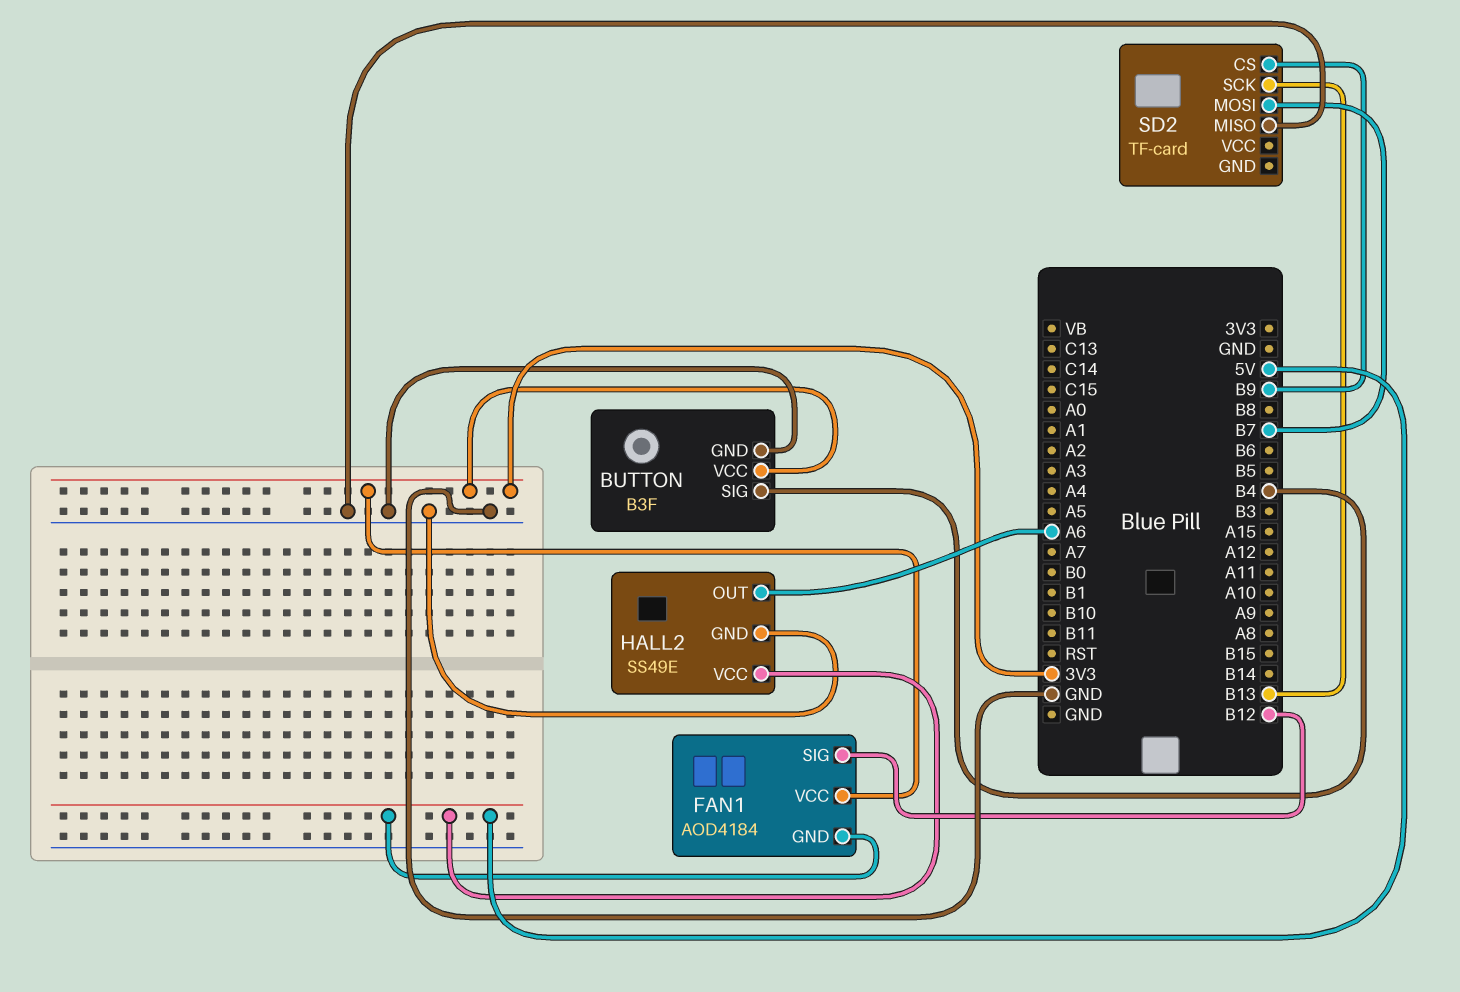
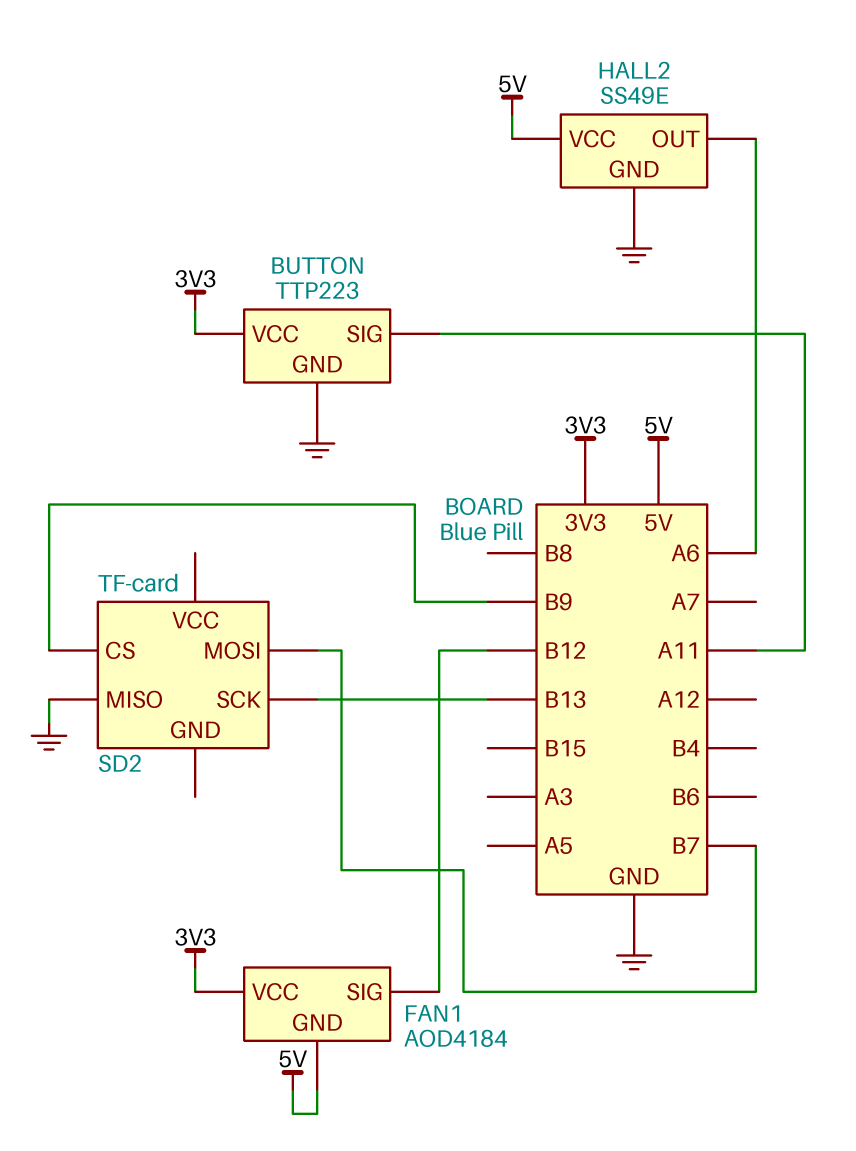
BUTTON: B3F -> TTP223
BUTTON pin SIG: B4 -> A11

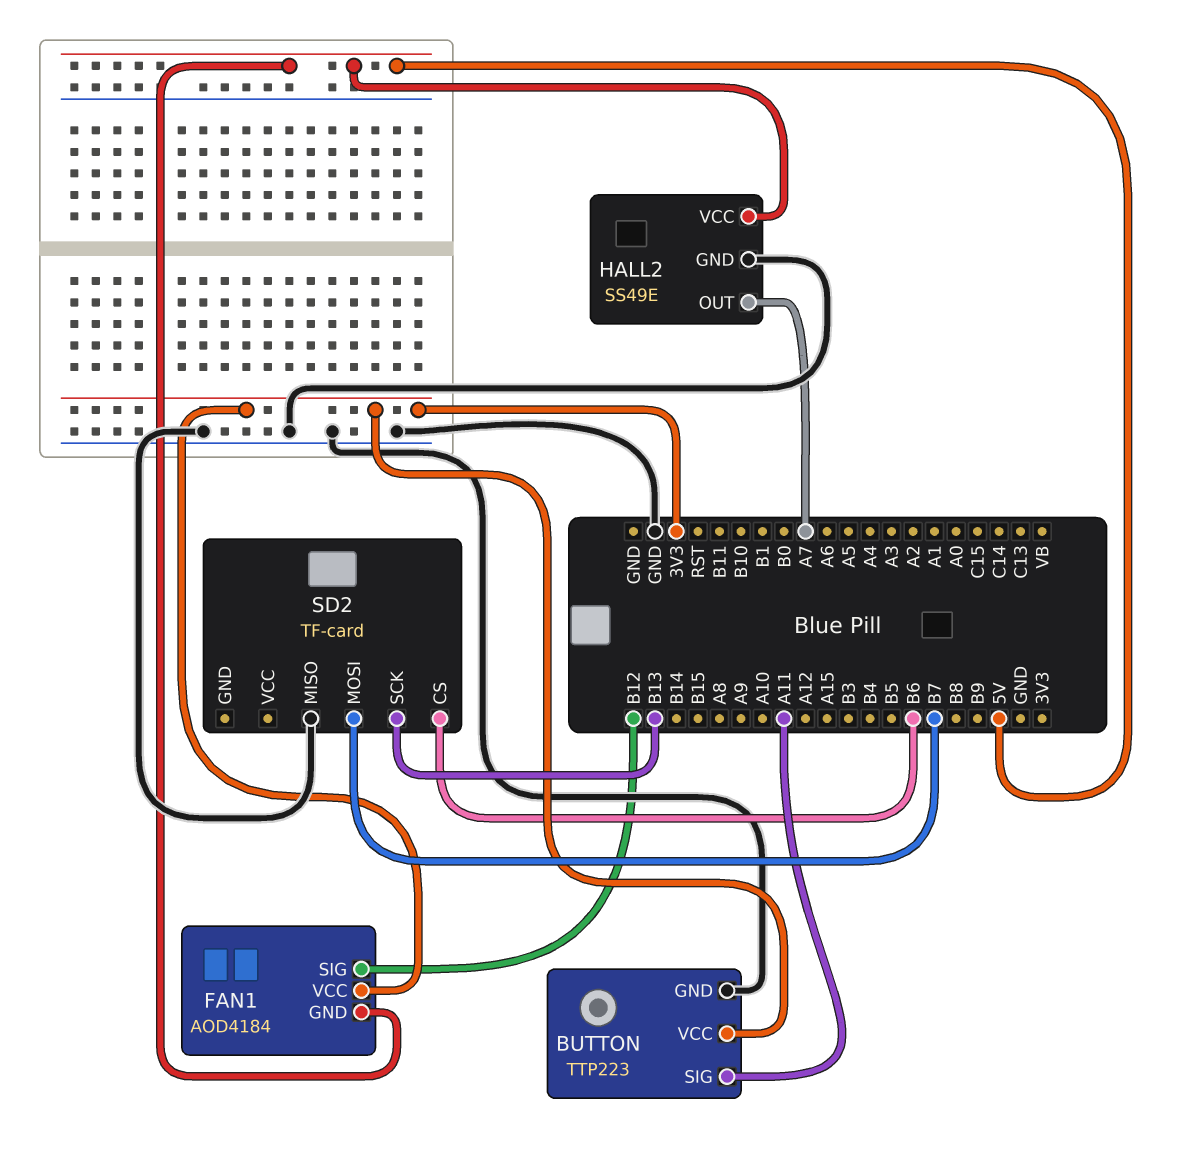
HALL2 pin OUT: A6 -> A7
SD2 pin CS: B9 -> B6

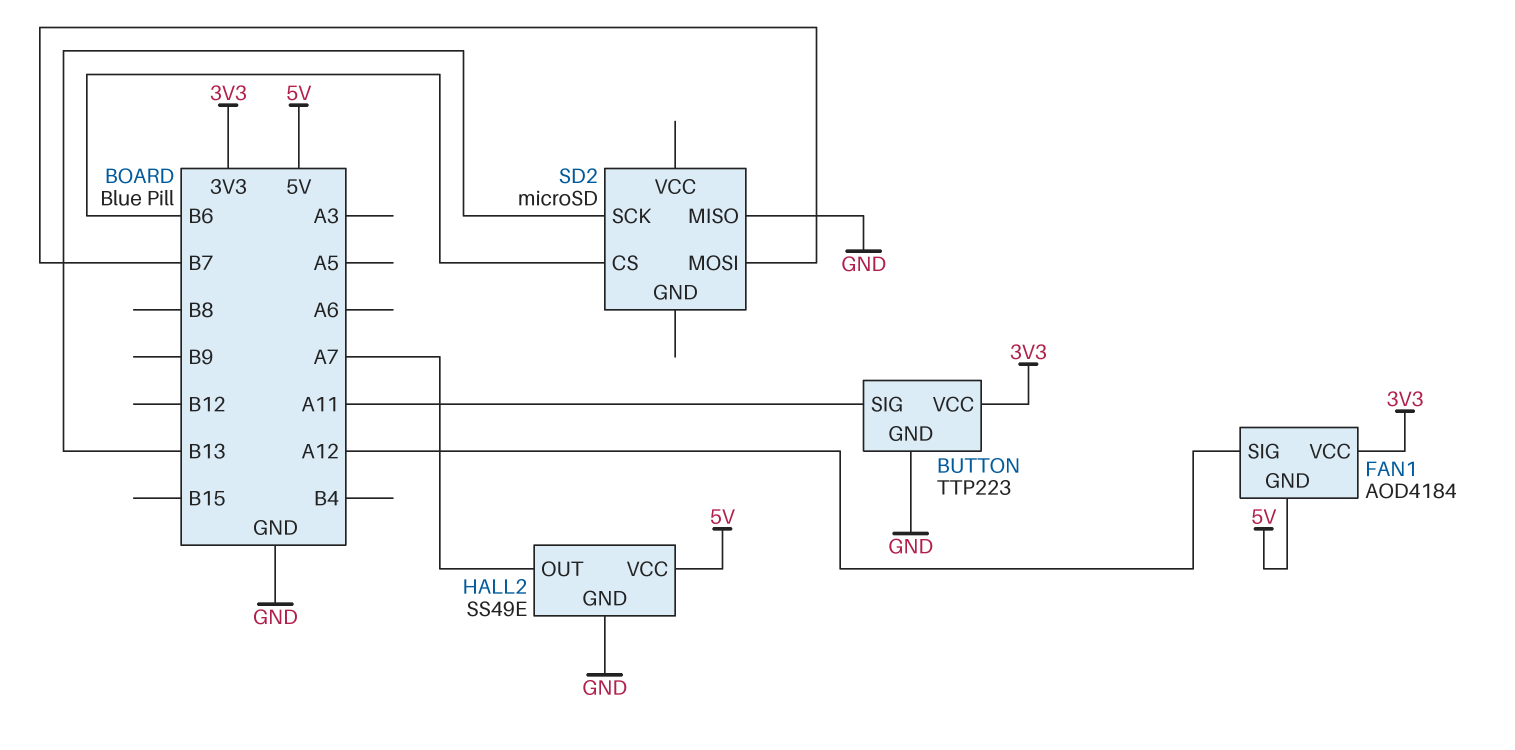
FAN1 pin SIG: B12 -> A12
SD2: TF-card -> microSD

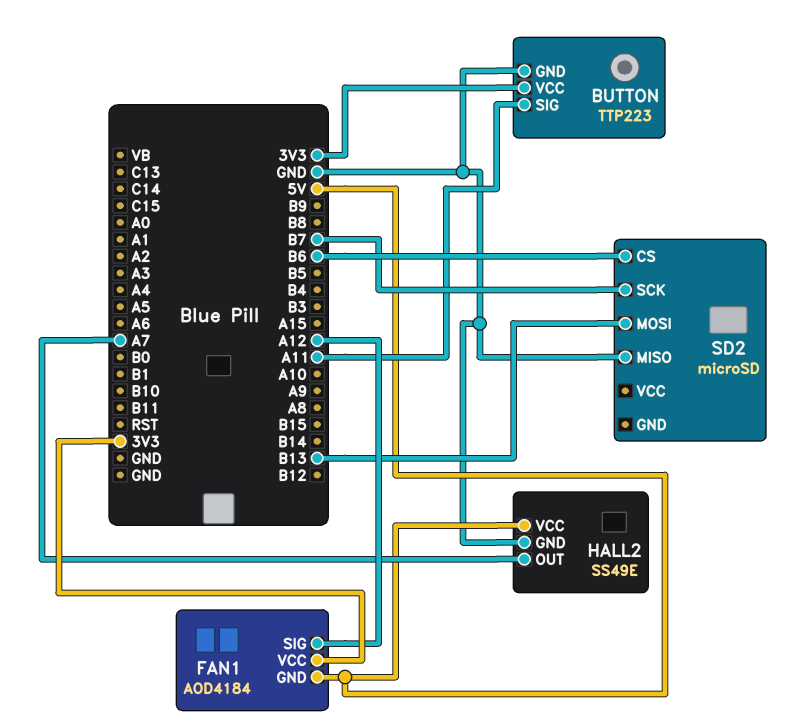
SD2 pin MOSI: B7 -> B13
SD2 pin SCK: B13 -> B7

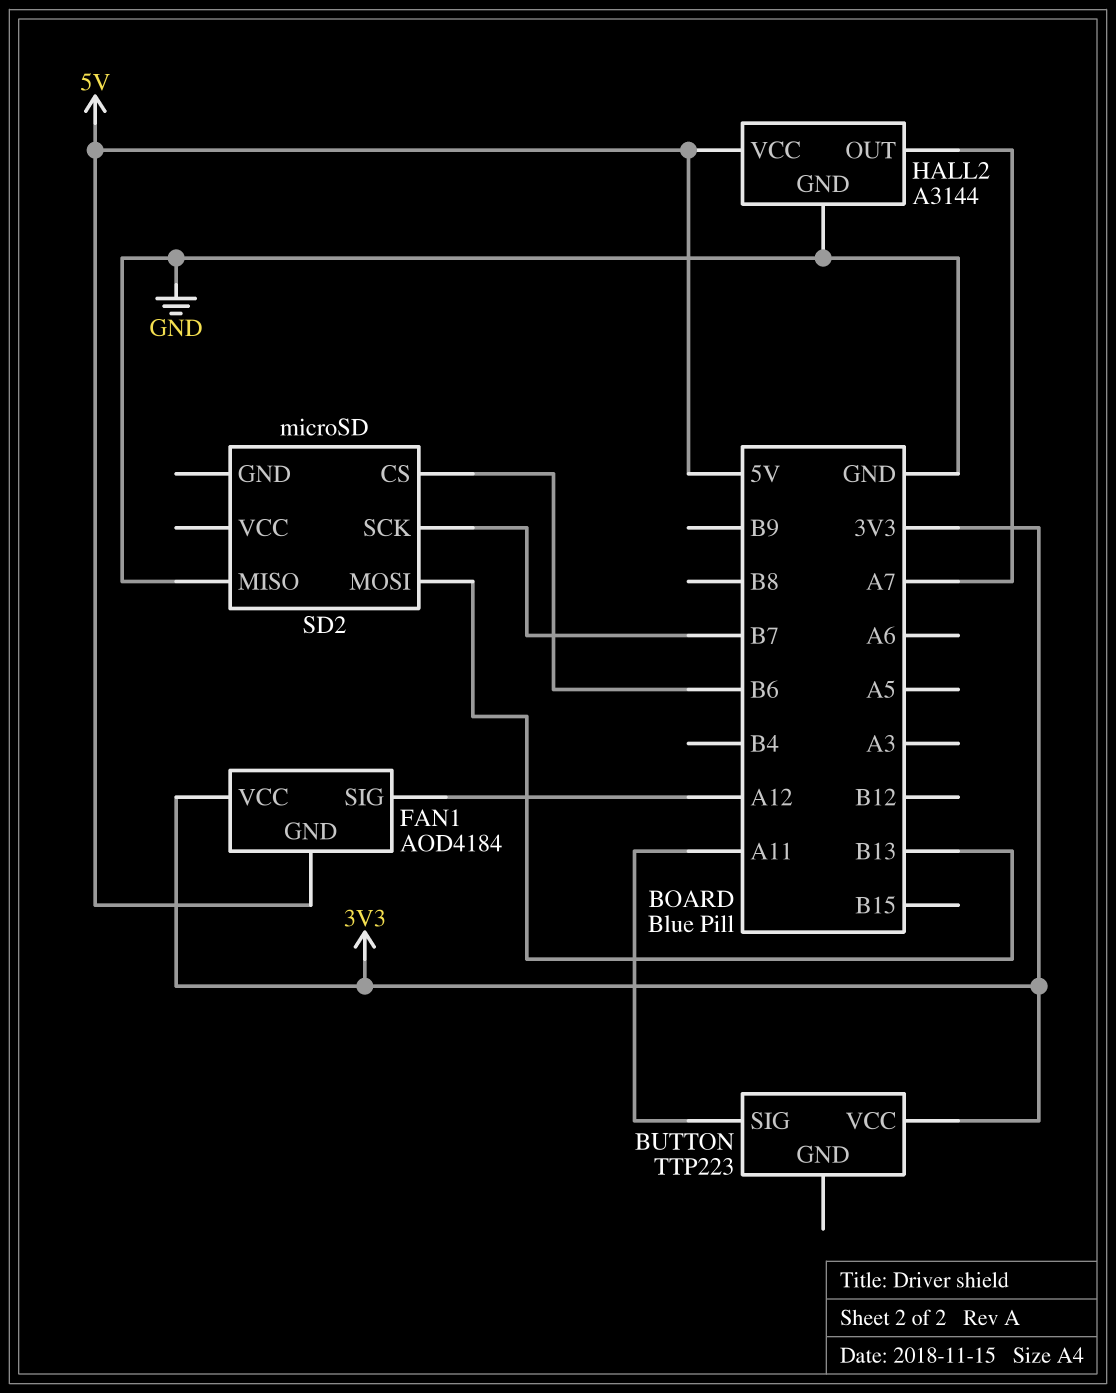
BUTTON pin GND: GND -> none
HALL2: SS49E -> A3144

